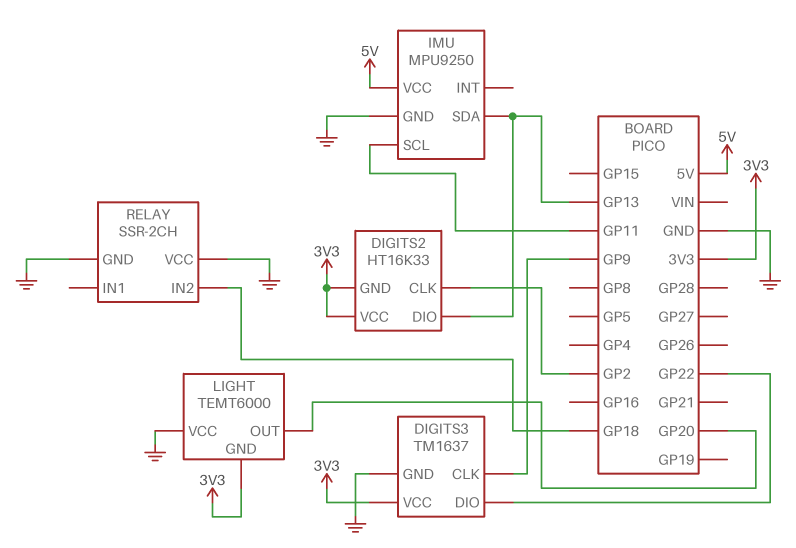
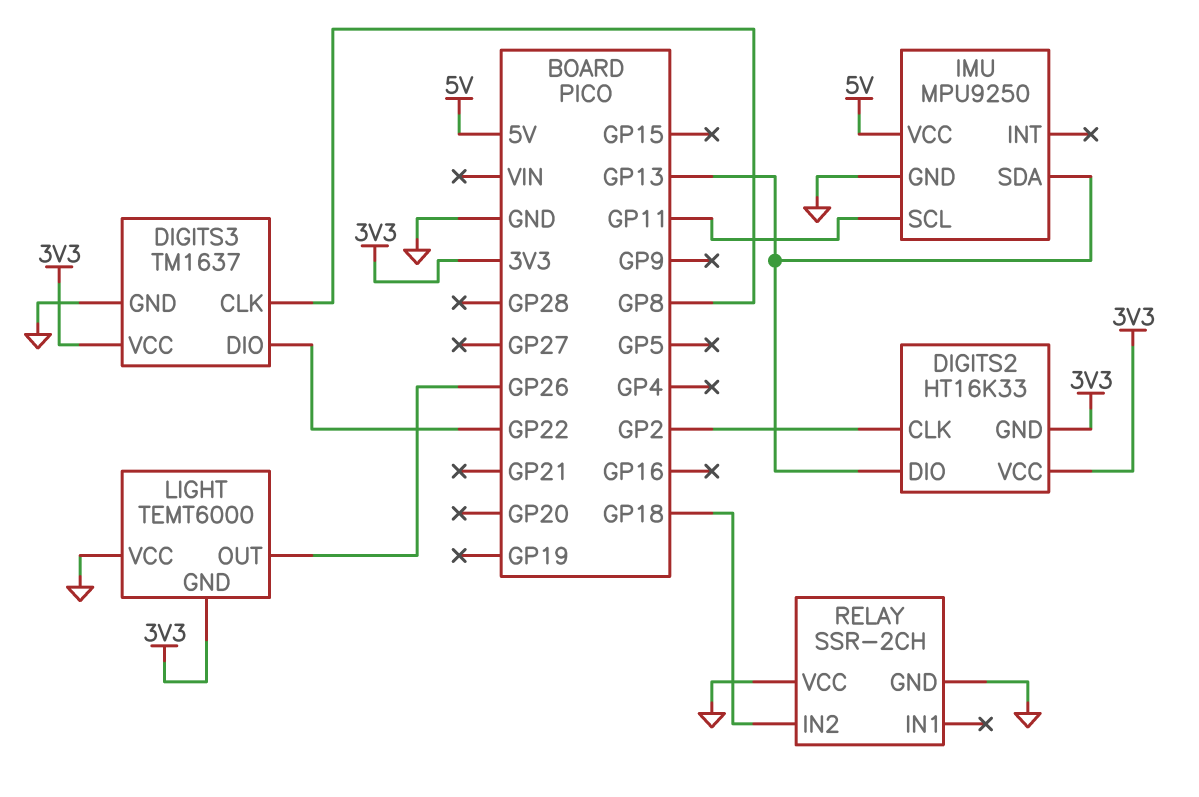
DIGITS3 pin CLK: GP9 -> GP8
LIGHT pin OUT: GP20 -> GP26

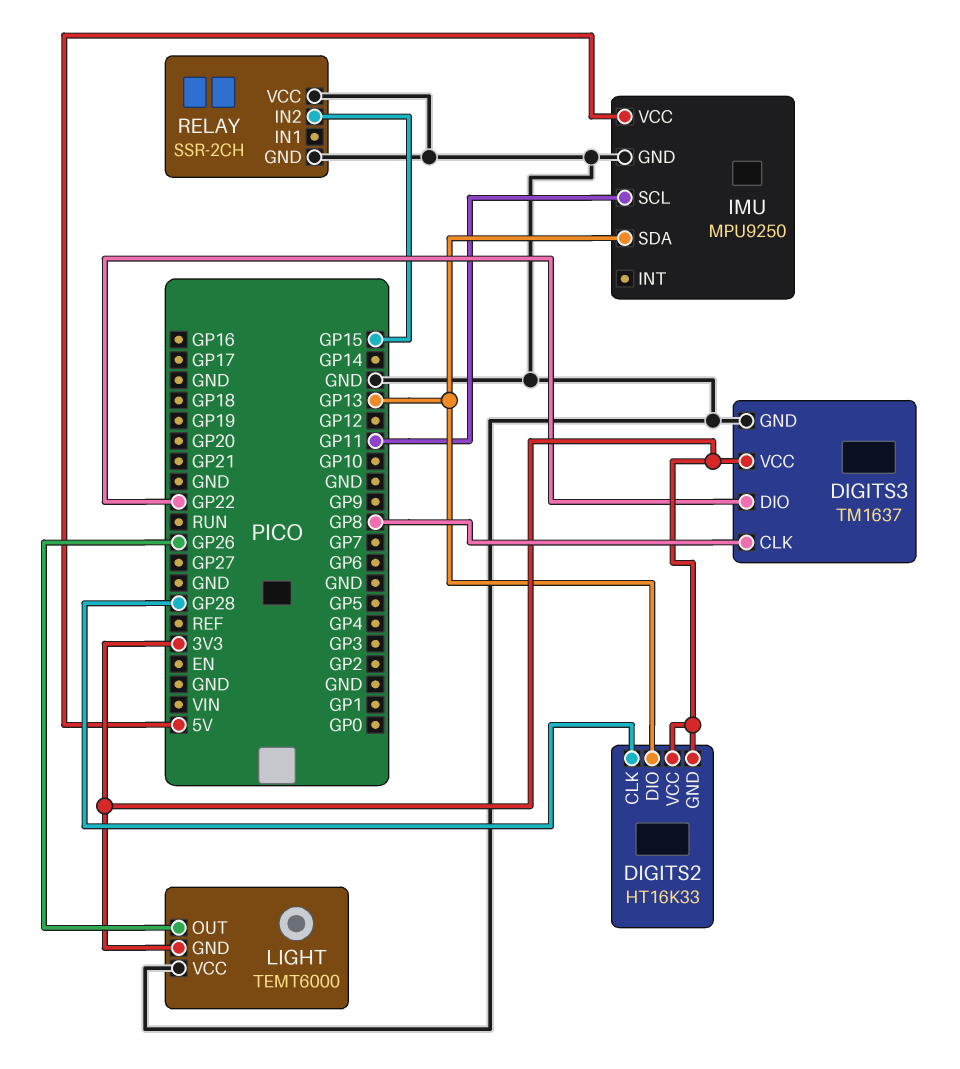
DIGITS2 pin CLK: GP2 -> GP28
RELAY pin IN2: GP18 -> GP15

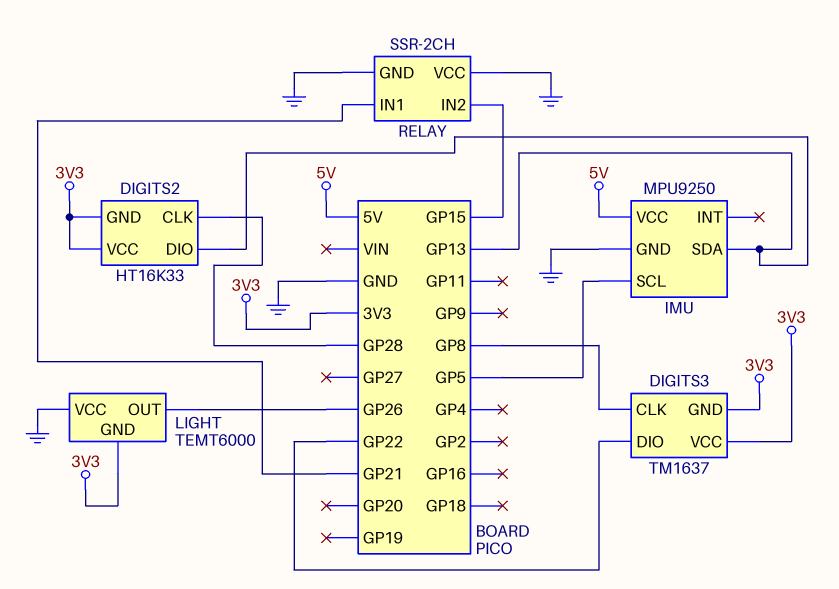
DIGITS3 pin GND: GND -> 3V3
IMU pin SCL: GP11 -> GP5
RELAY pin IN1: none -> GP21

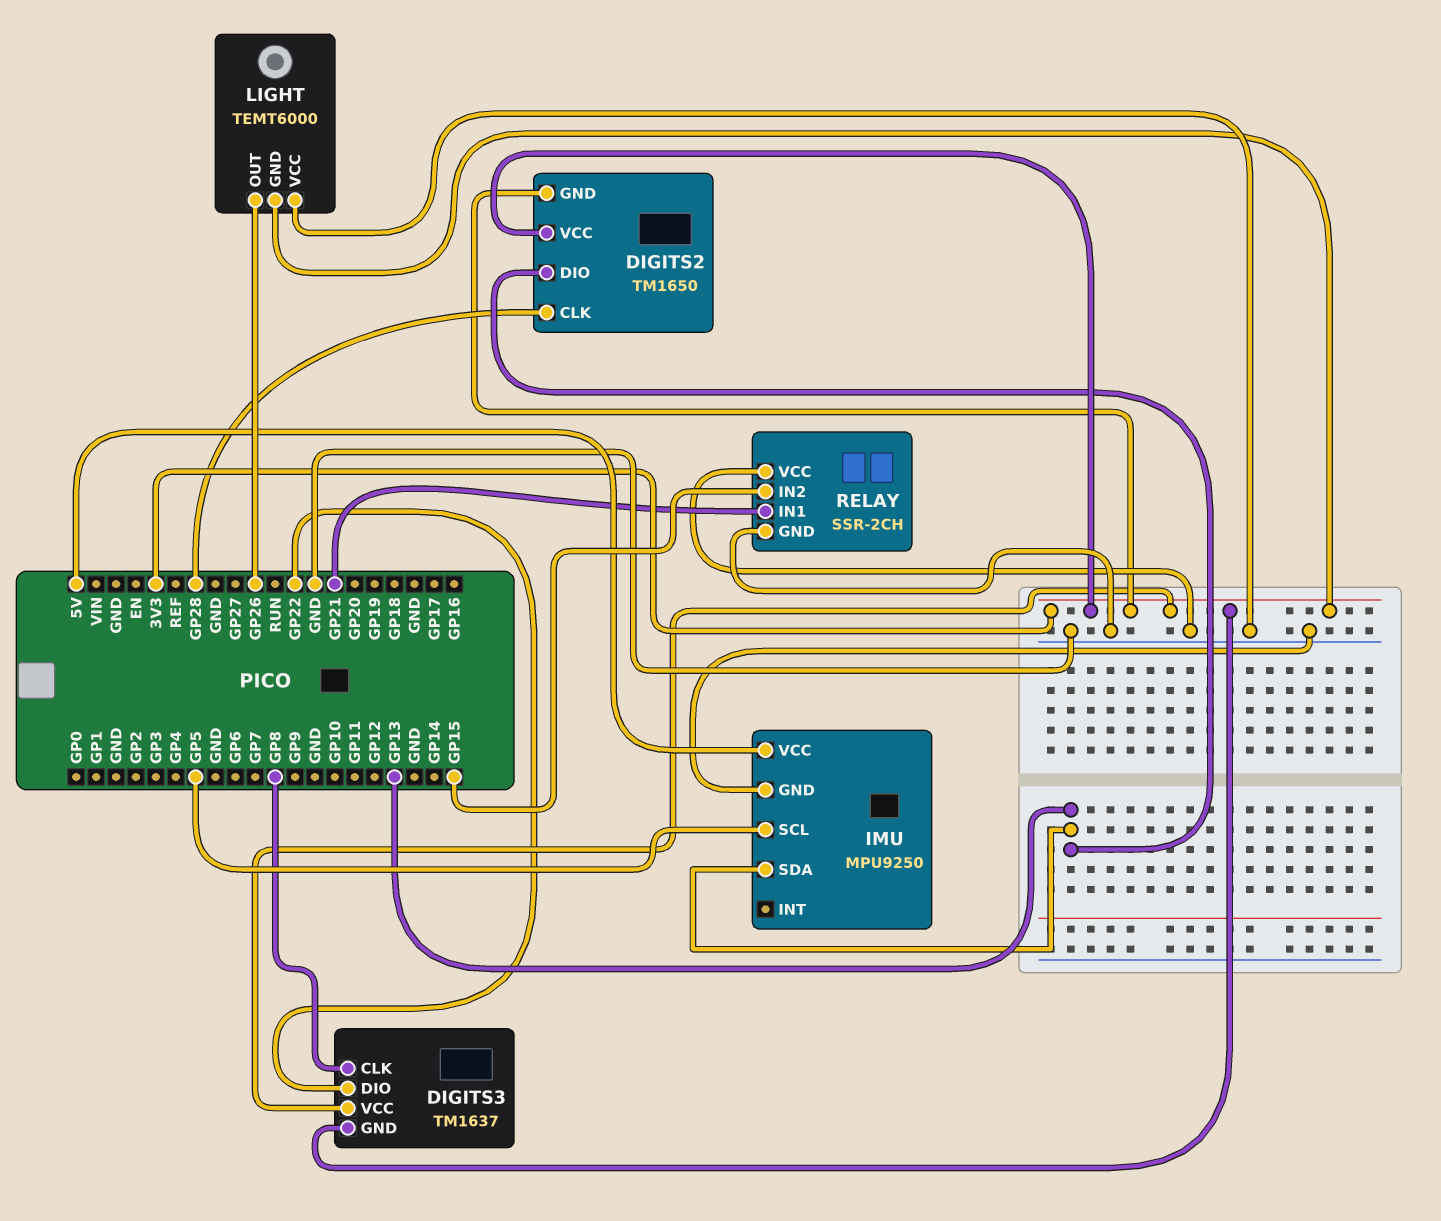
DIGITS2: HT16K33 -> TM1650

